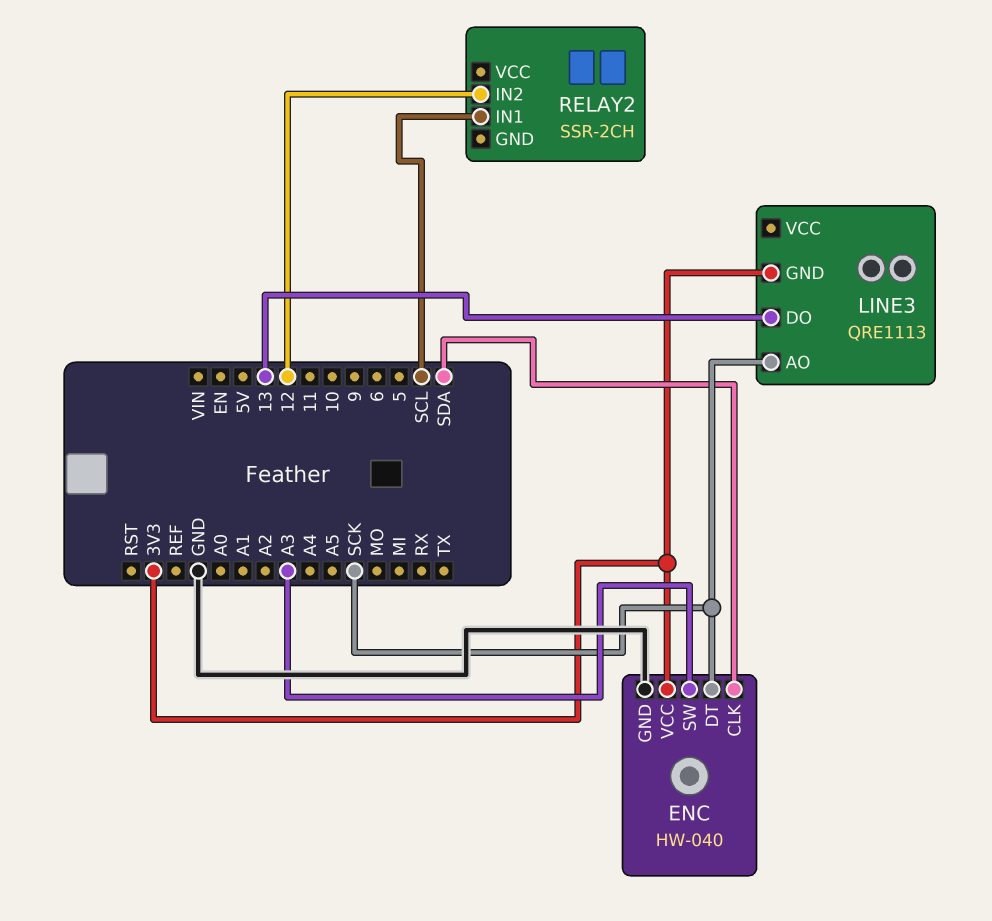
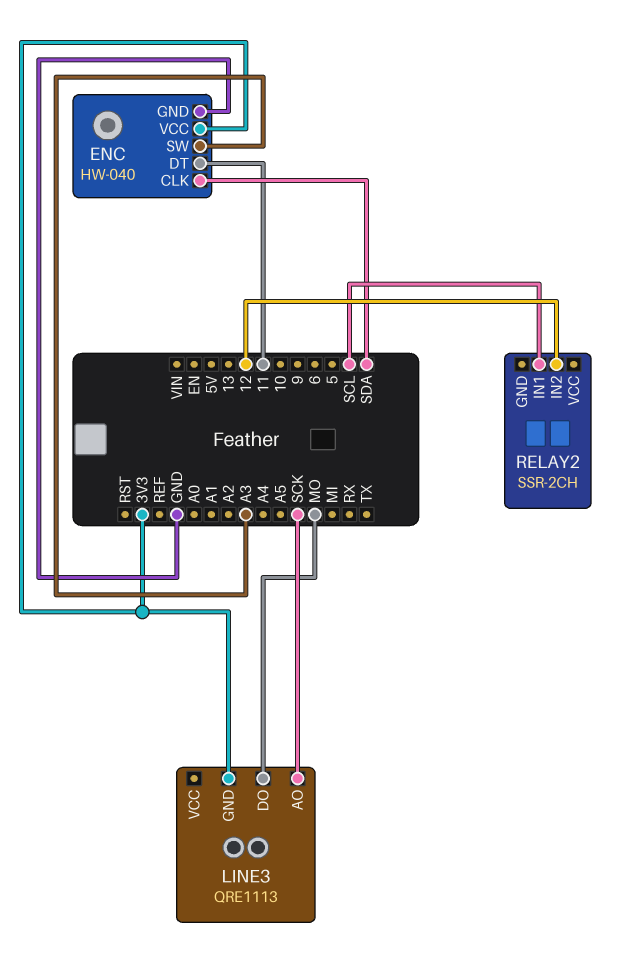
ENC pin DT: SCK -> 11
LINE3 pin DO: 13 -> MO

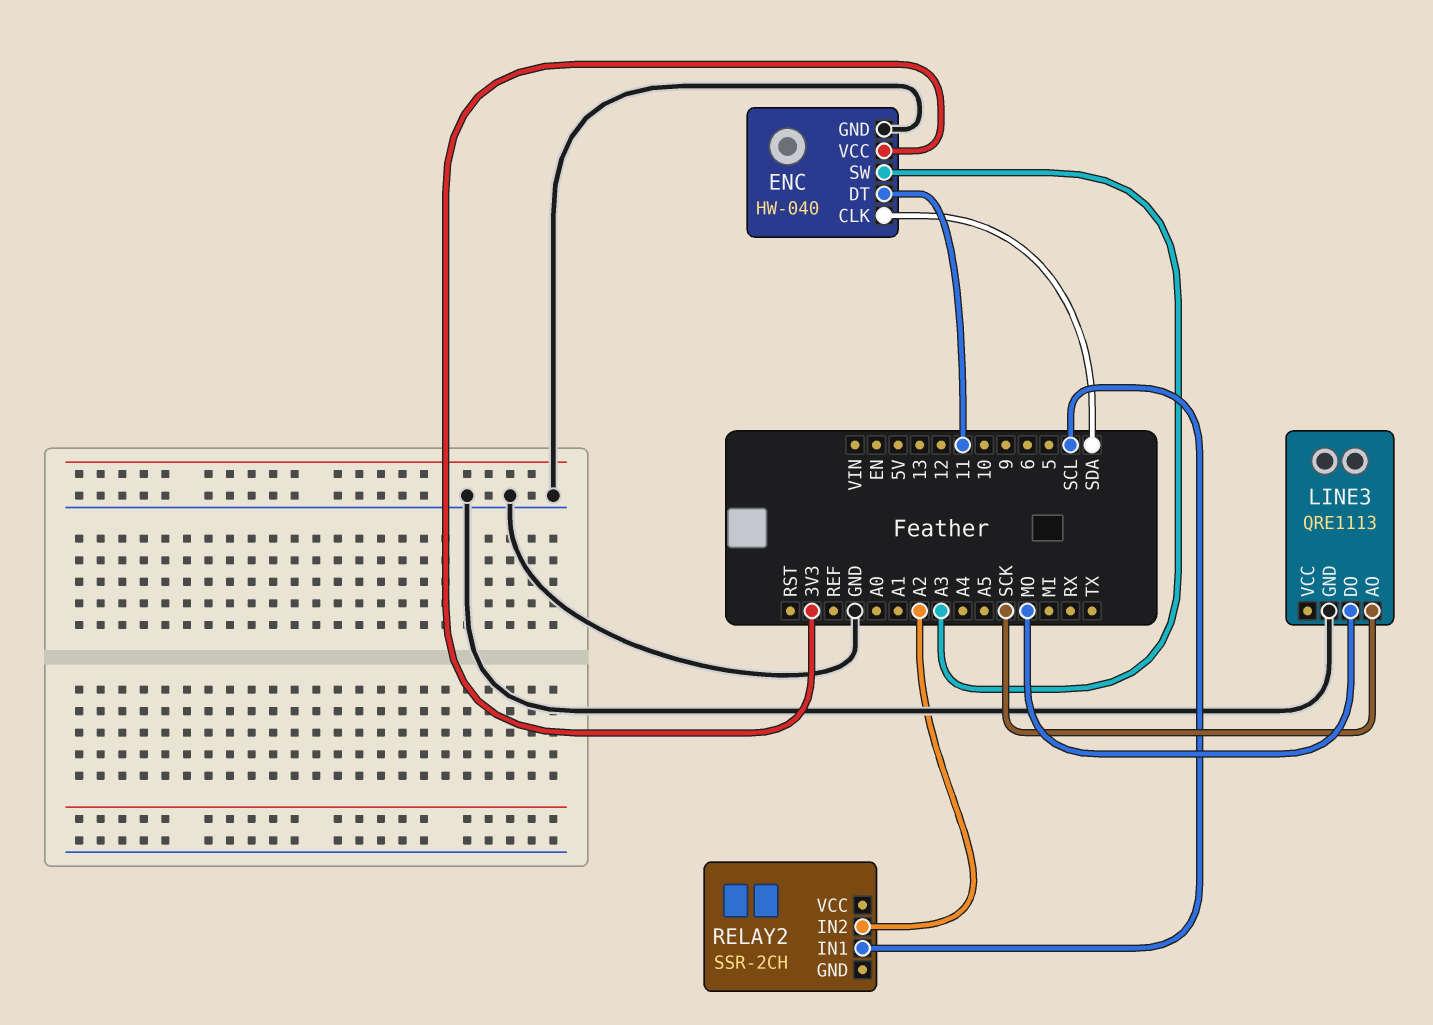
LINE3 pin GND: 3V3 -> GND
RELAY2 pin IN2: 12 -> A2

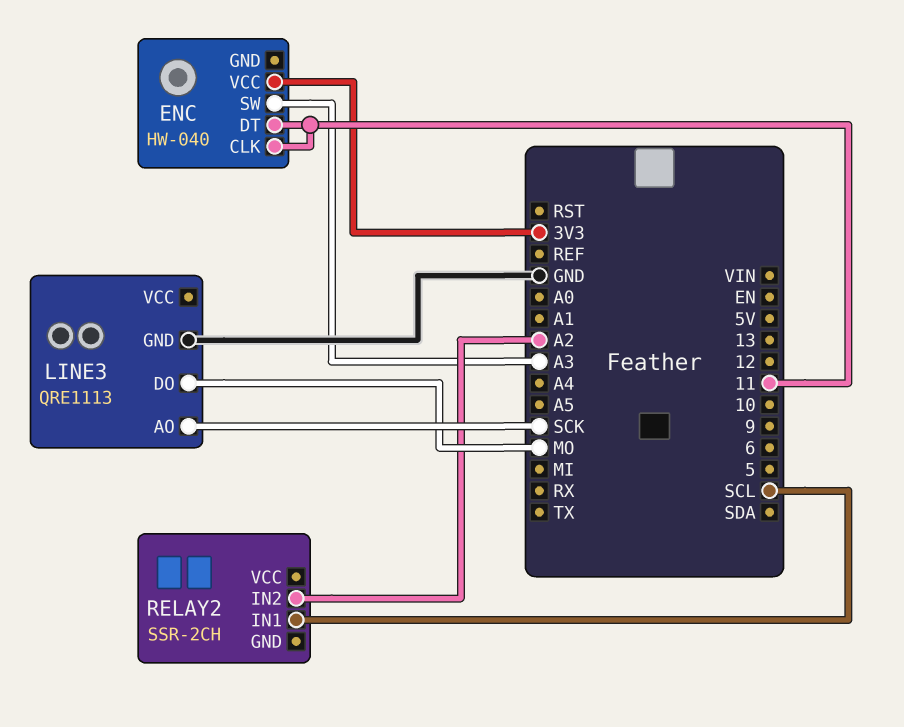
ENC pin CLK: SDA -> 11
ENC pin GND: GND -> none

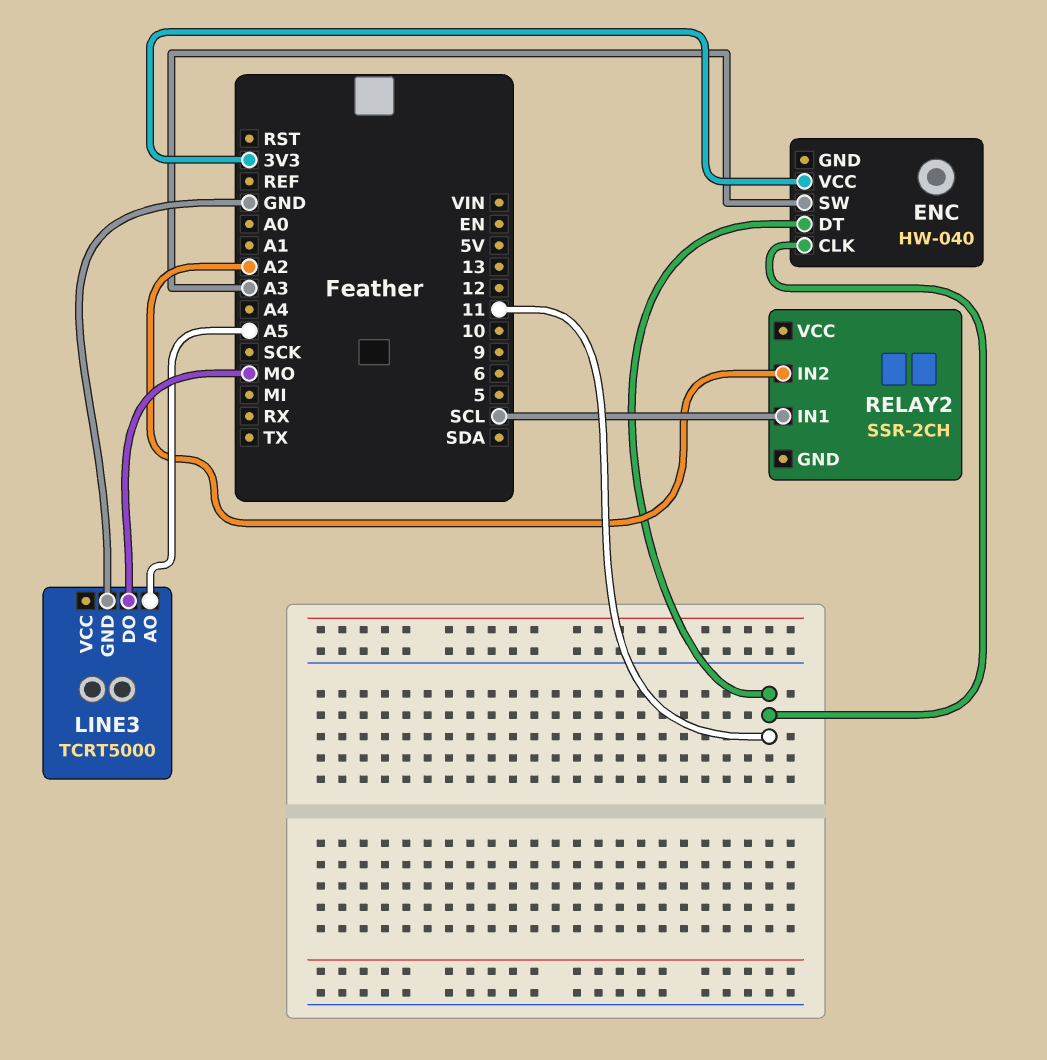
LINE3: QRE1113 -> TCRT5000
LINE3 pin AO: SCK -> A5

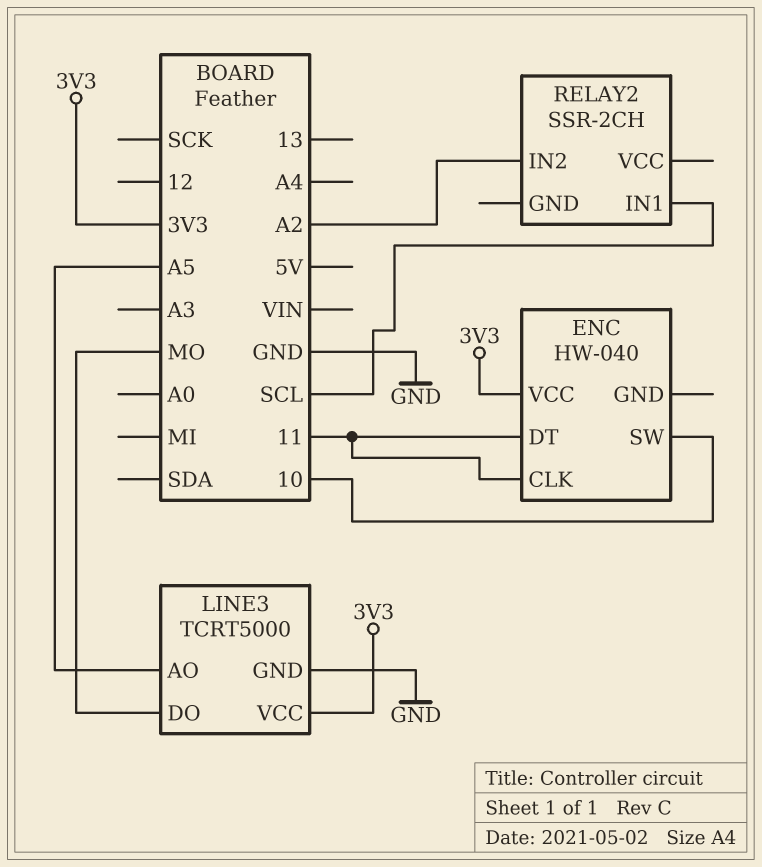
ENC pin SW: A3 -> 10
LINE3 pin VCC: none -> 3V3

